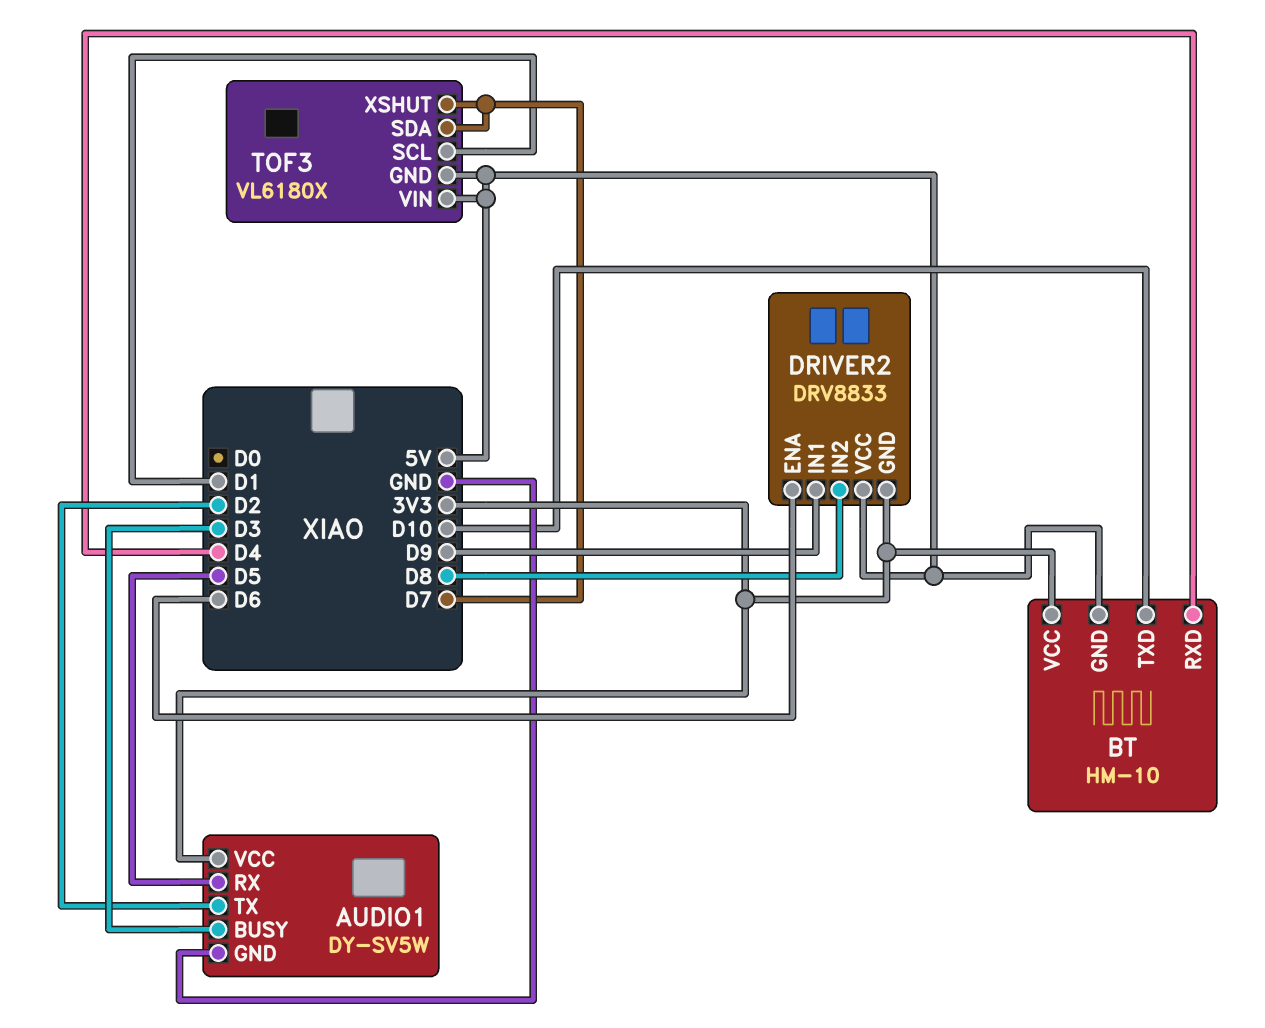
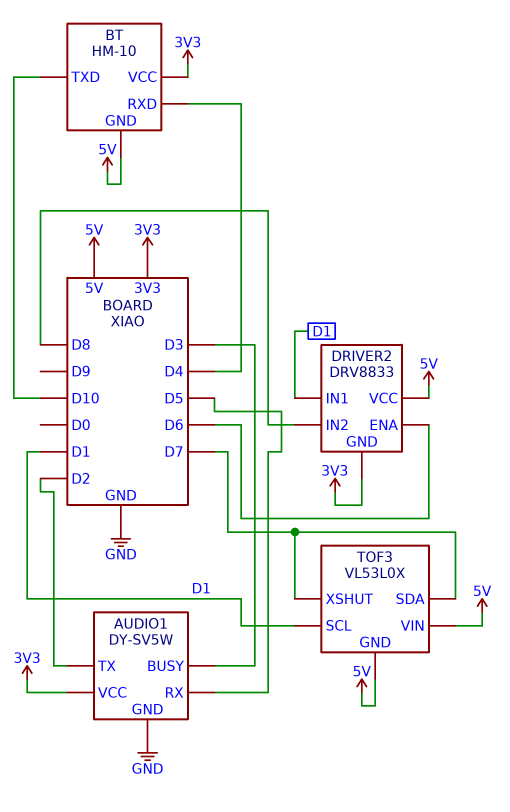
DRIVER2 pin IN1: D9 -> D1
TOF3: VL6180X -> VL53L0X

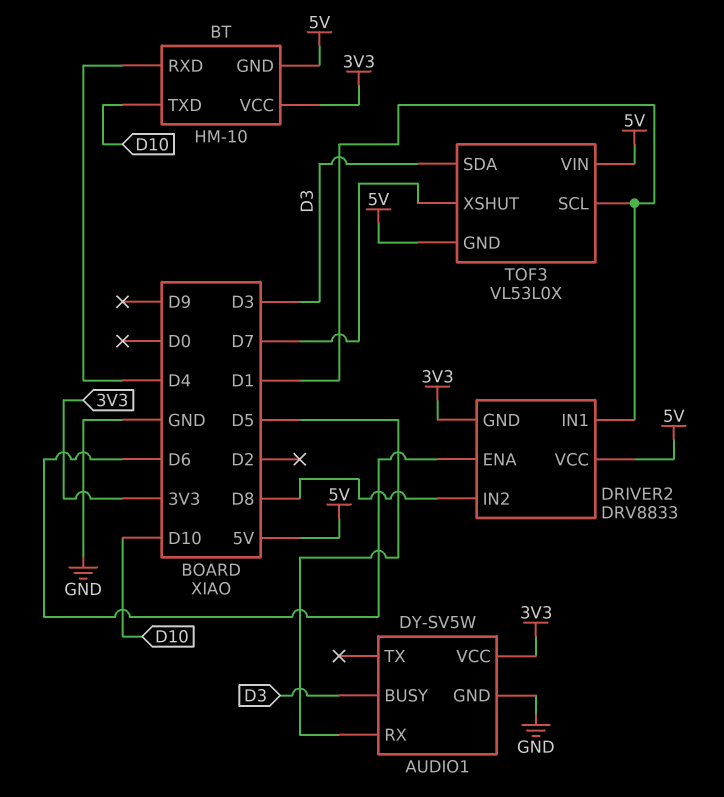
AUDIO1 pin TX: D2 -> none
TOF3 pin SDA: D7 -> D3

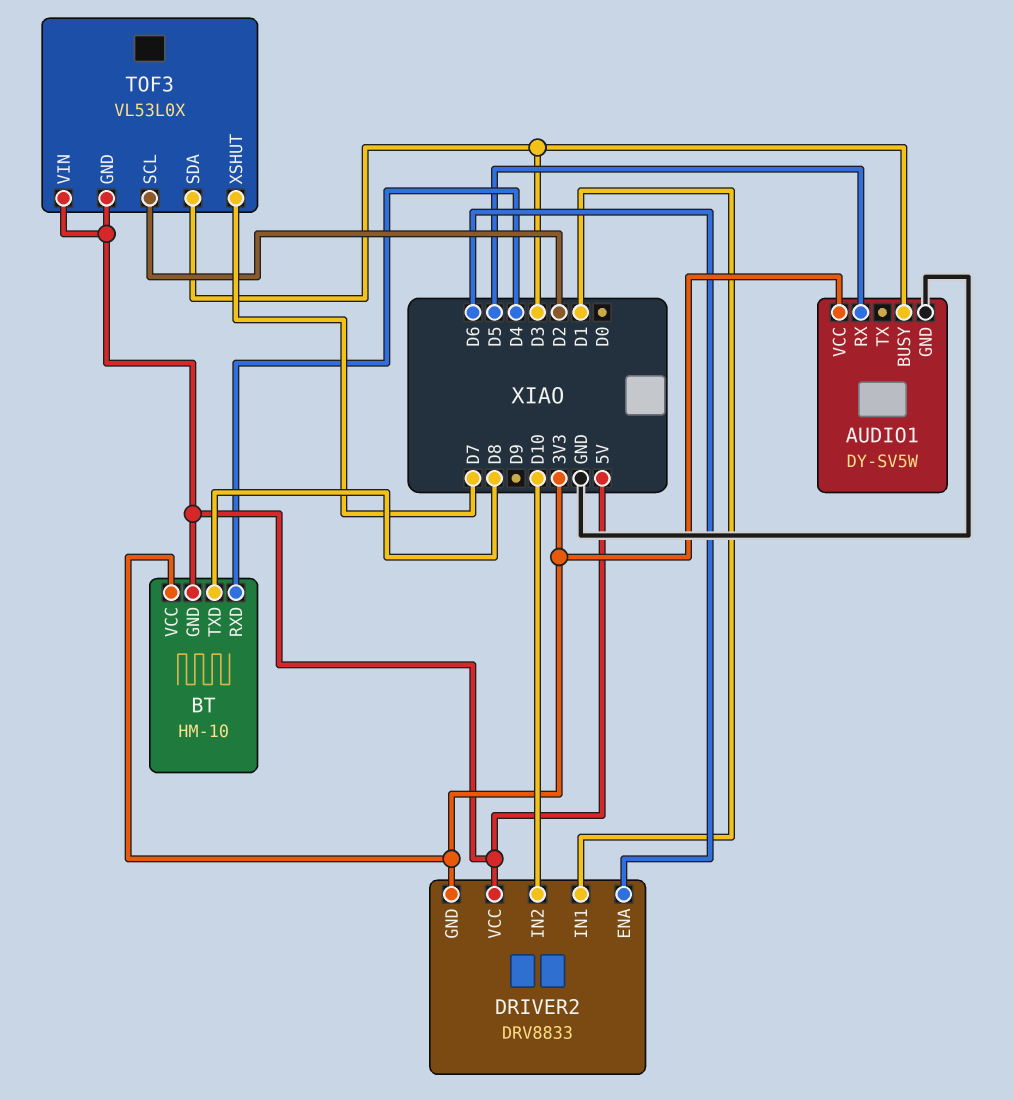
BT pin TXD: D10 -> D8
DRIVER2 pin IN2: D8 -> D10
TOF3 pin SCL: D1 -> D2

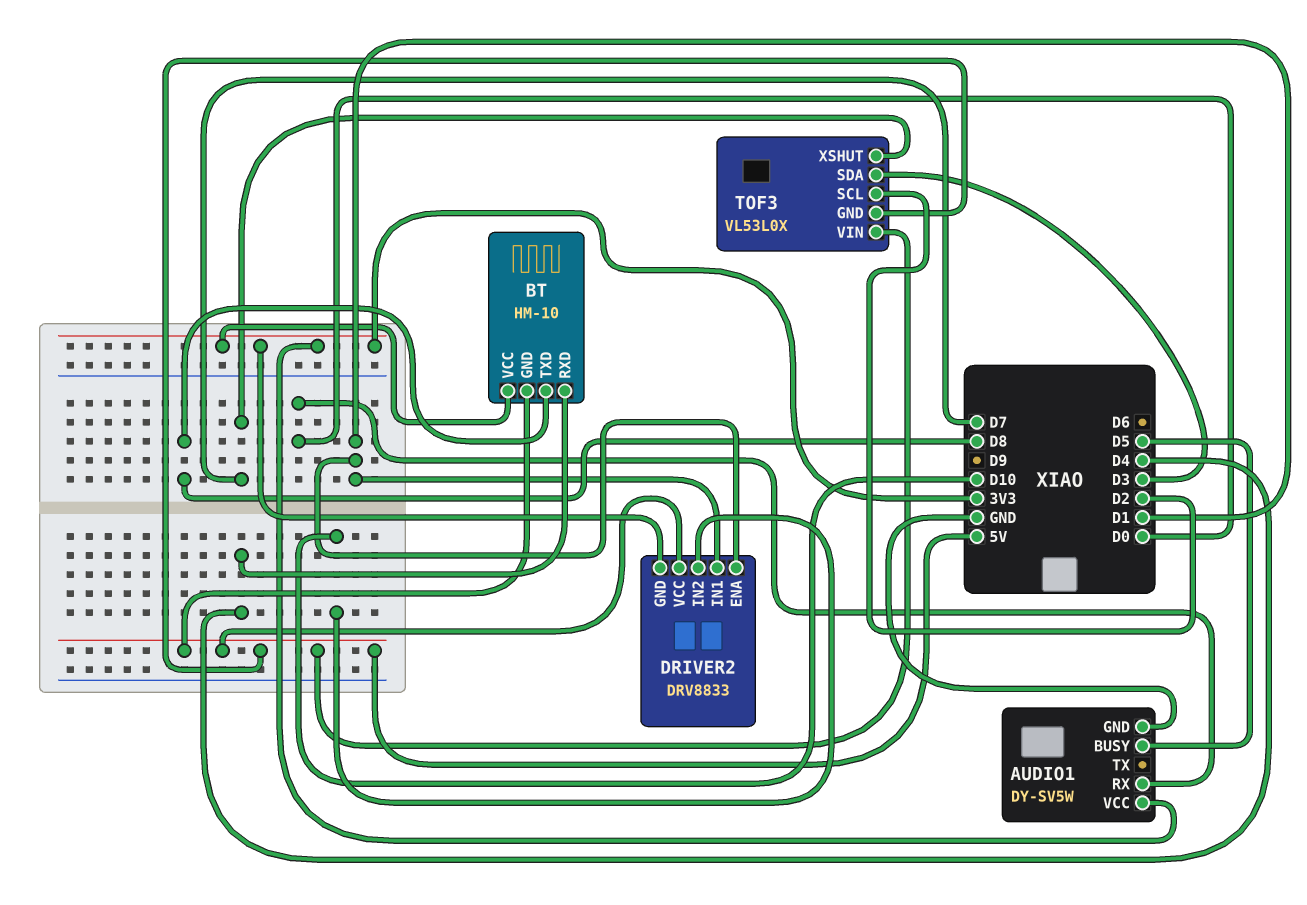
AUDIO1 pin BUSY: D3 -> D5
AUDIO1 pin RX: D5 -> D0
DRIVER2 pin ENA: D6 -> D1

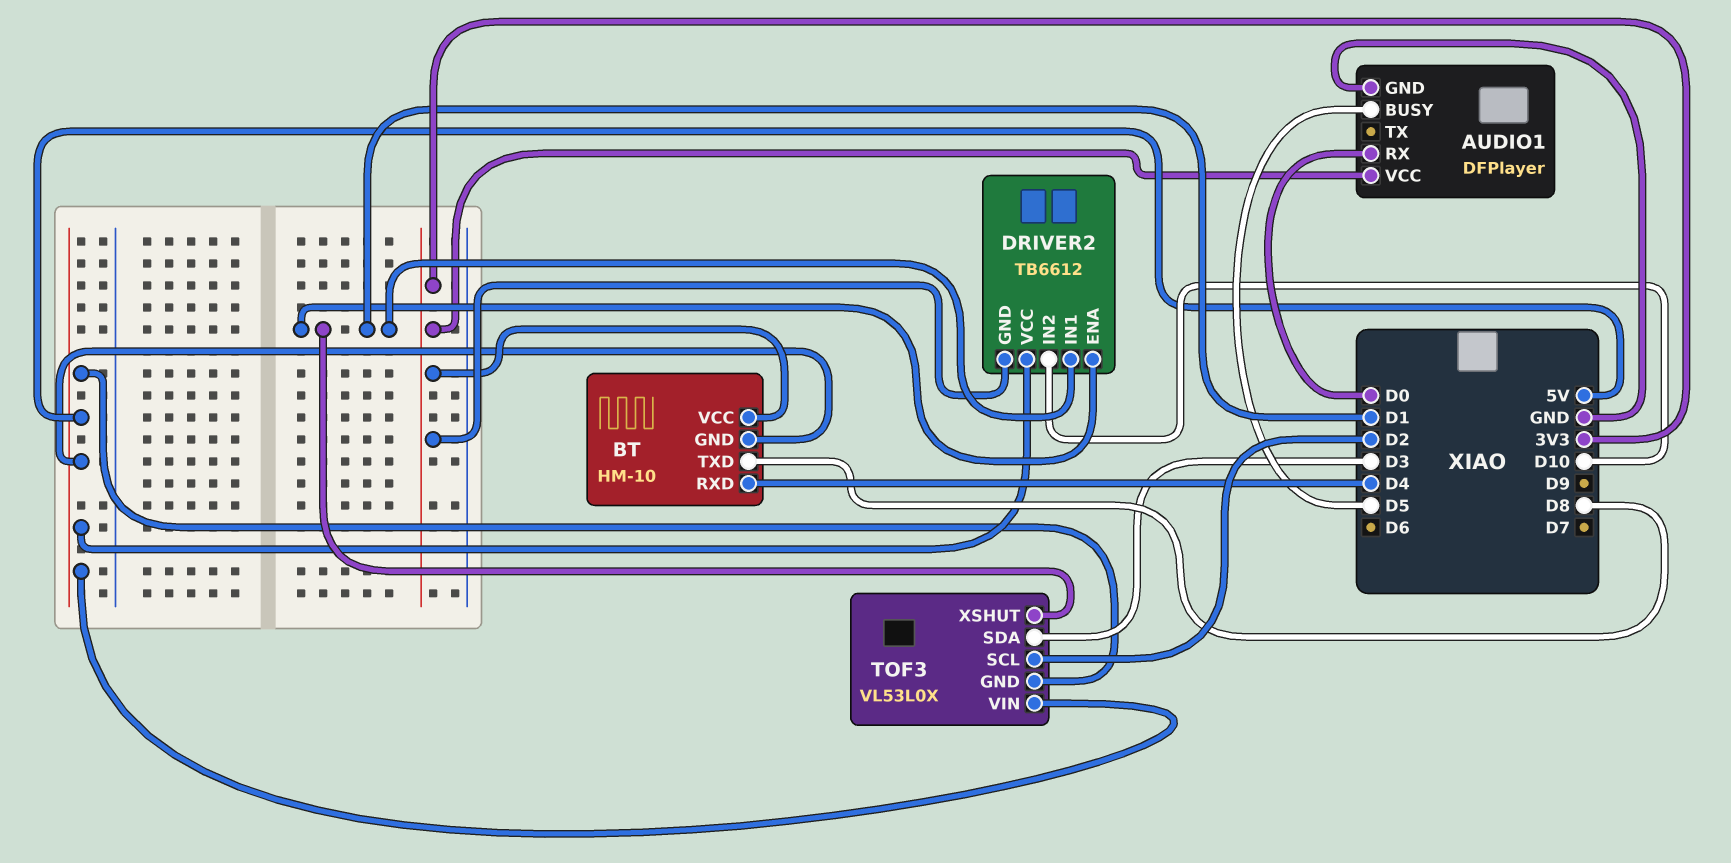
AUDIO1: DY-SV5W -> DFPlayer
DRIVER2: DRV8833 -> TB6612
TOF3 pin XSHUT: D7 -> D1

